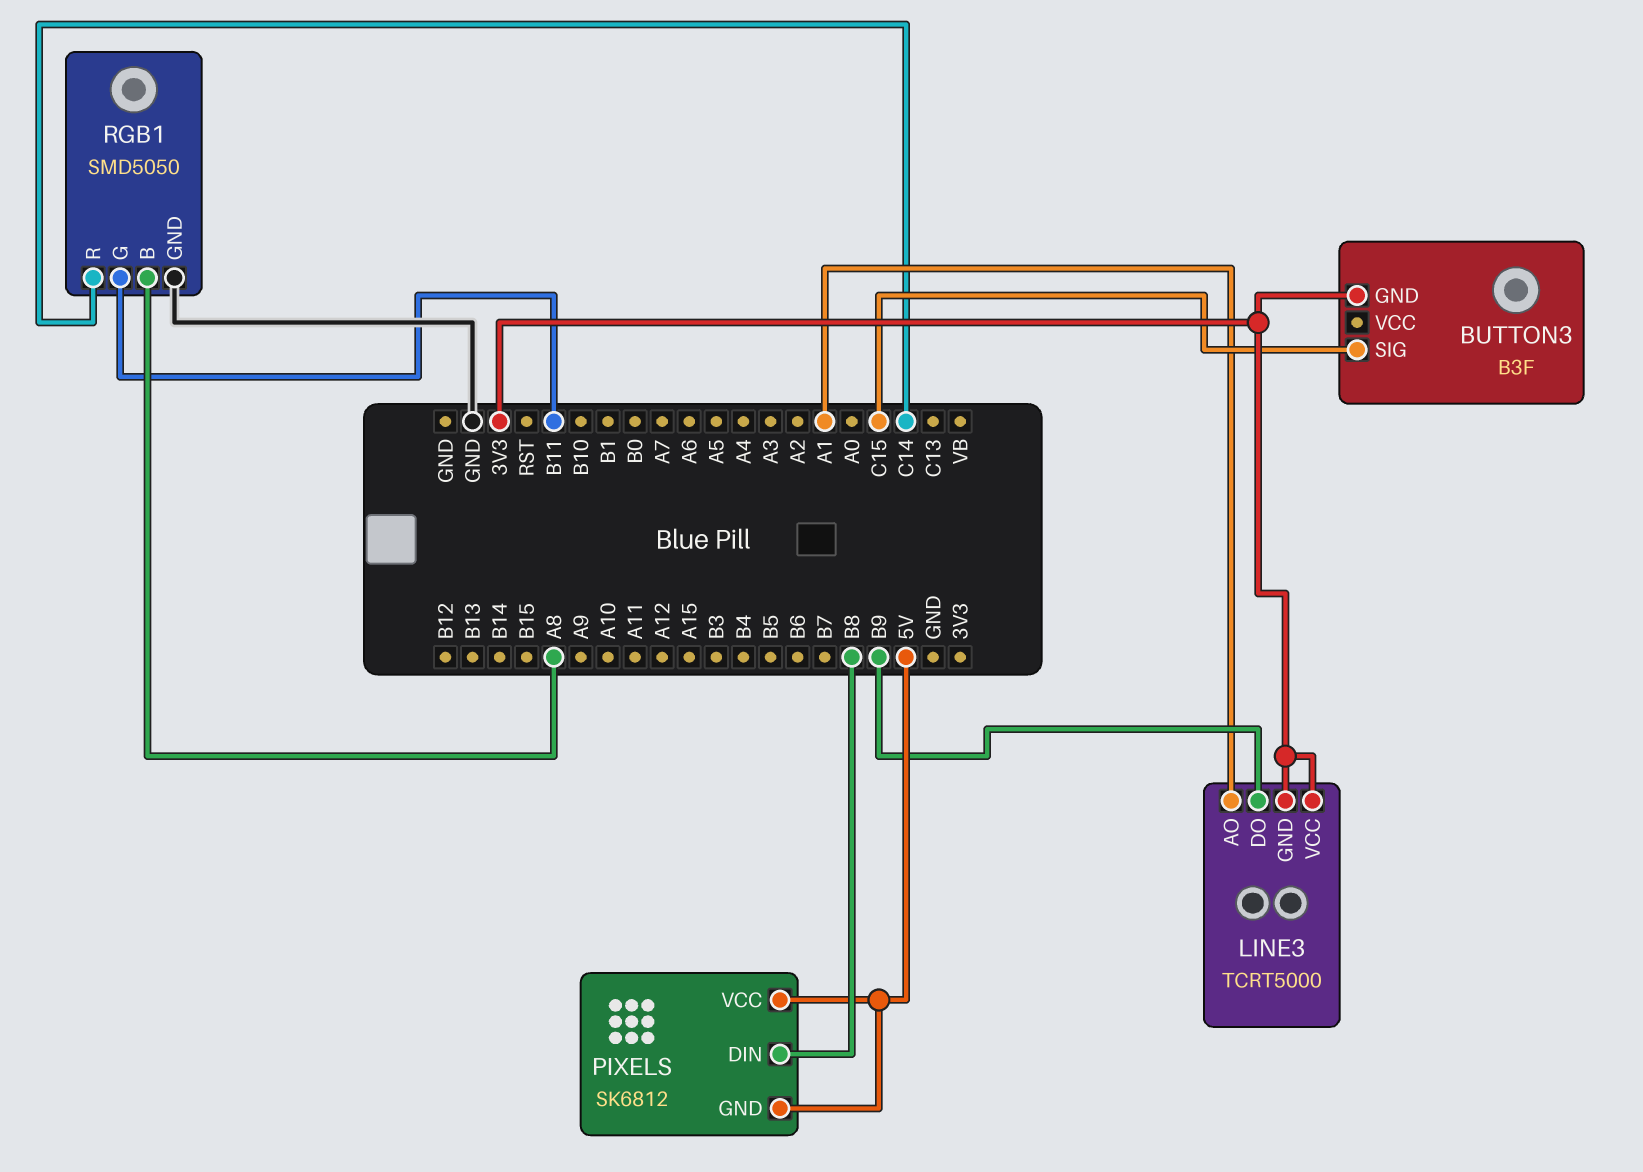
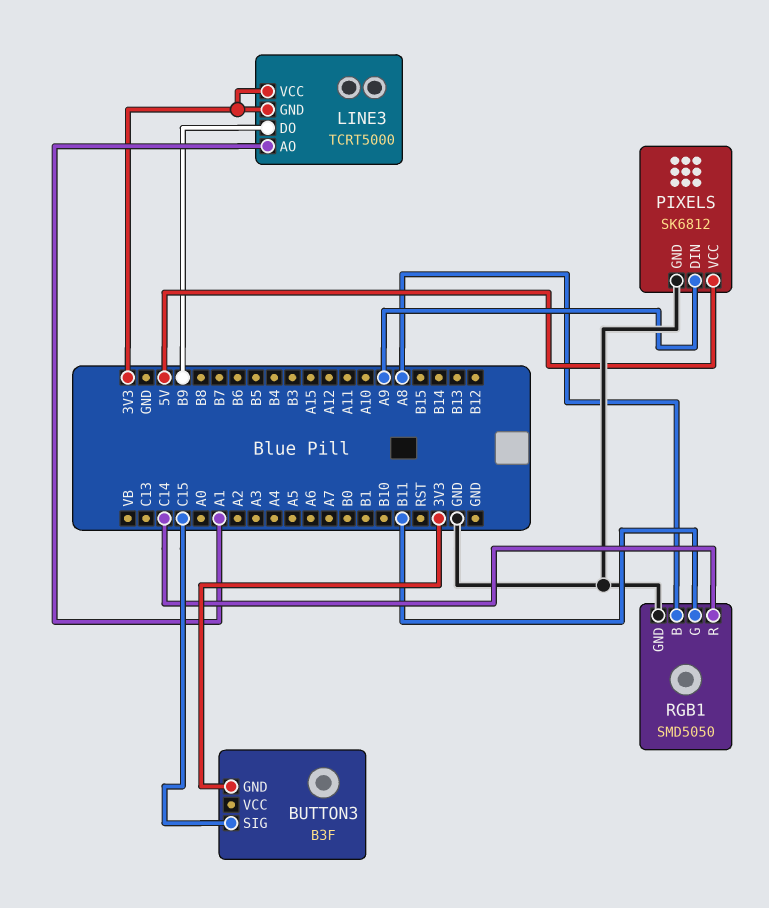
PIXELS pin DIN: B8 -> A9
PIXELS pin GND: 5V -> GND

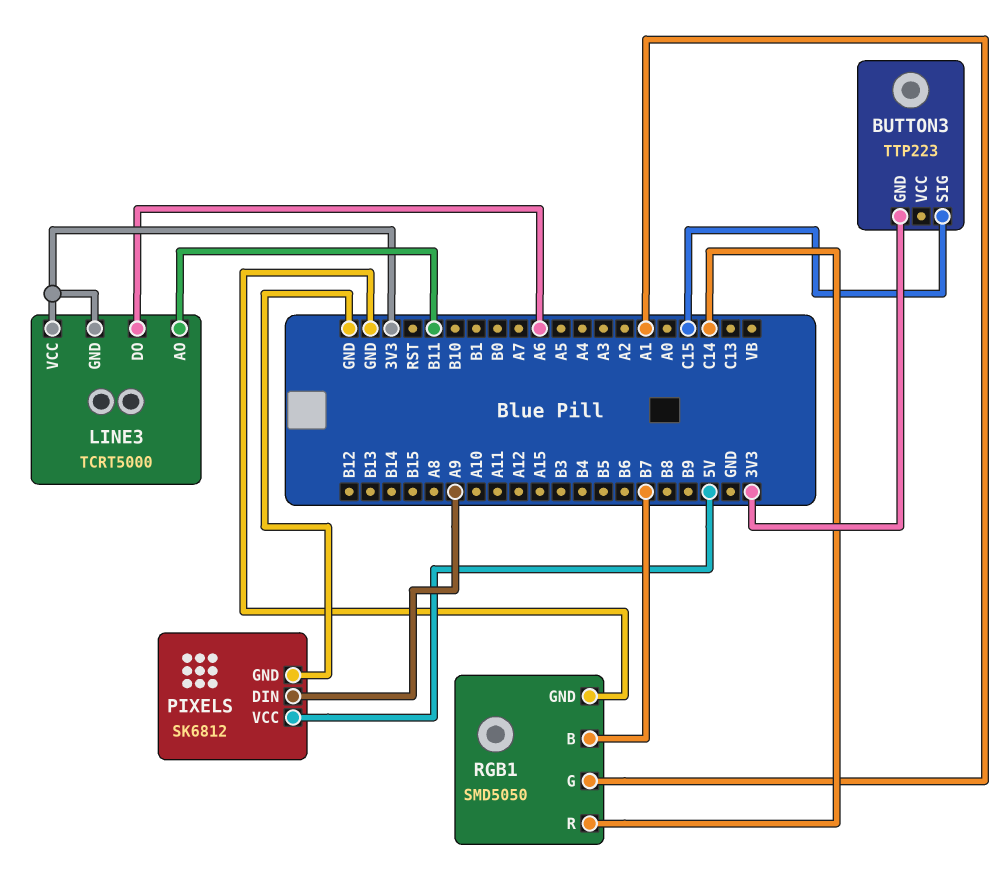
BUTTON3: B3F -> TTP223
LINE3 pin AO: A1 -> B11
LINE3 pin DO: B9 -> A6
RGB1 pin B: A8 -> B7
RGB1 pin G: B11 -> A1

